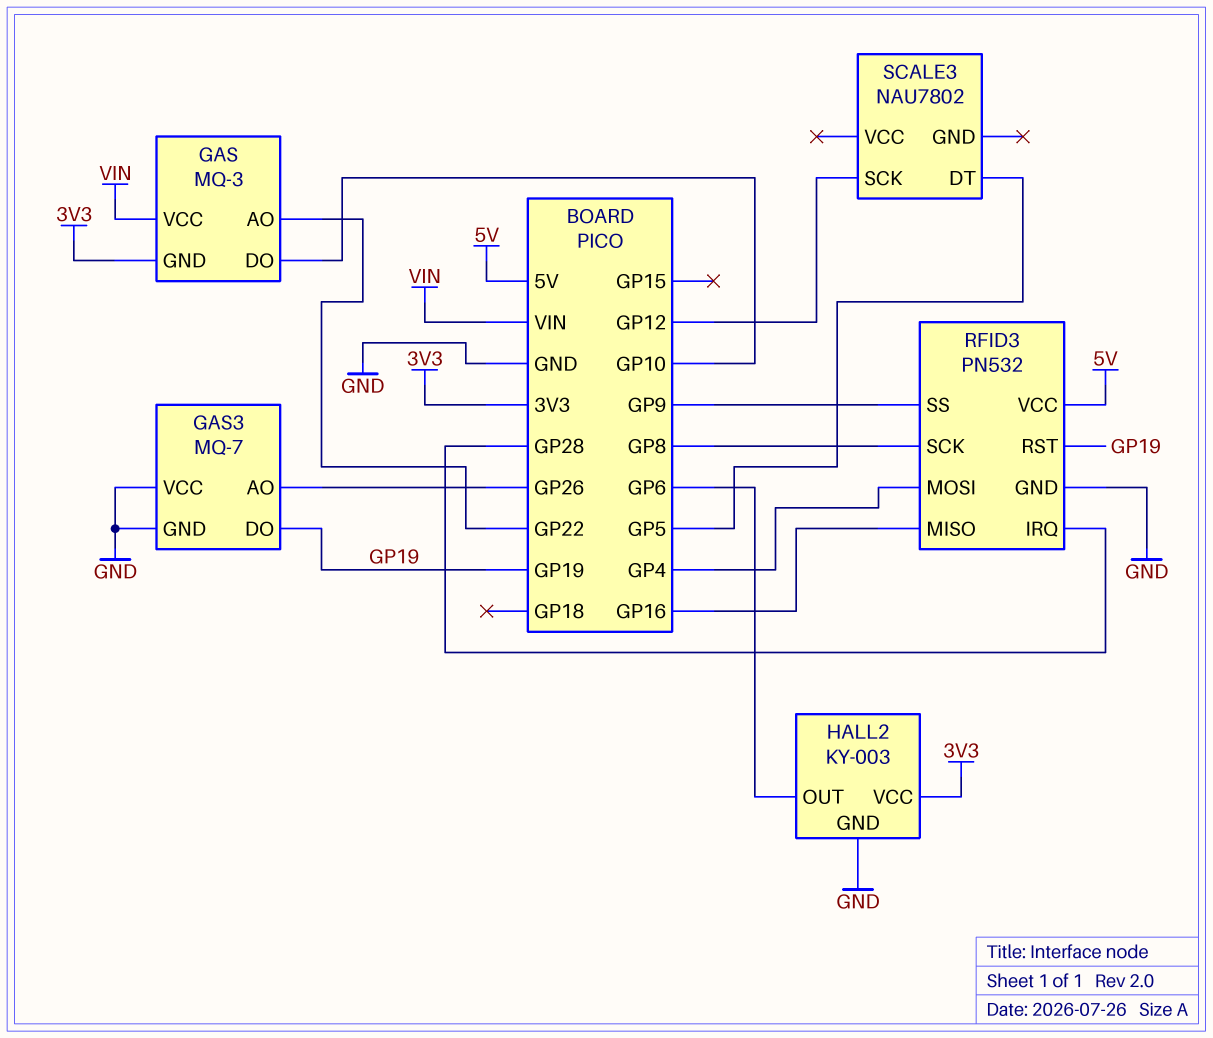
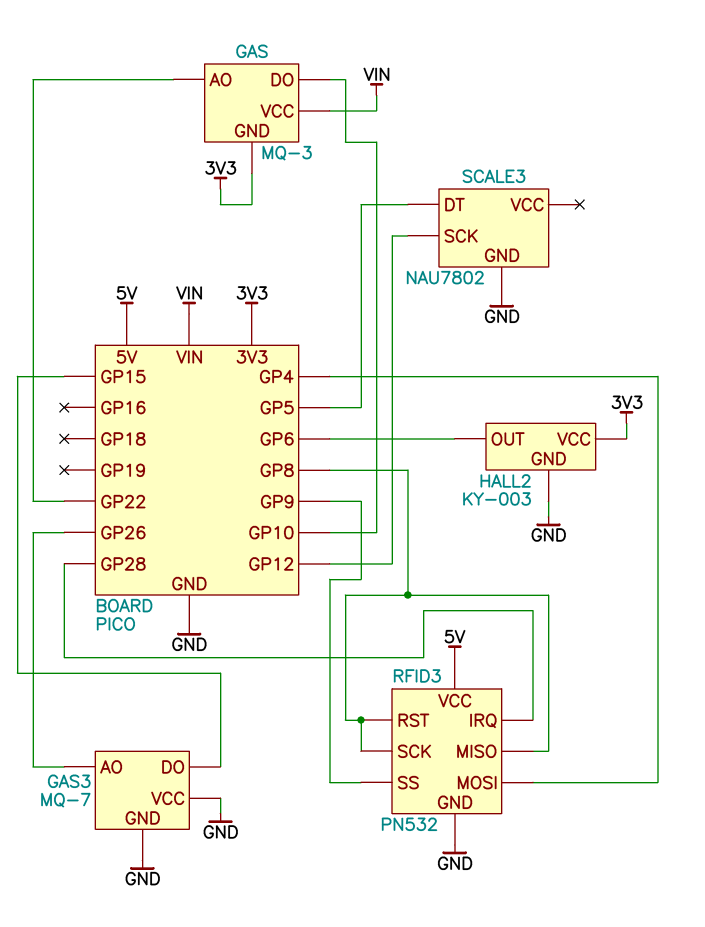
GAS3 pin DO: GP19 -> GP15
RFID3 pin MISO: GP16 -> GP8
RFID3 pin RST: GP19 -> GP8
SCALE3 pin GND: none -> GND

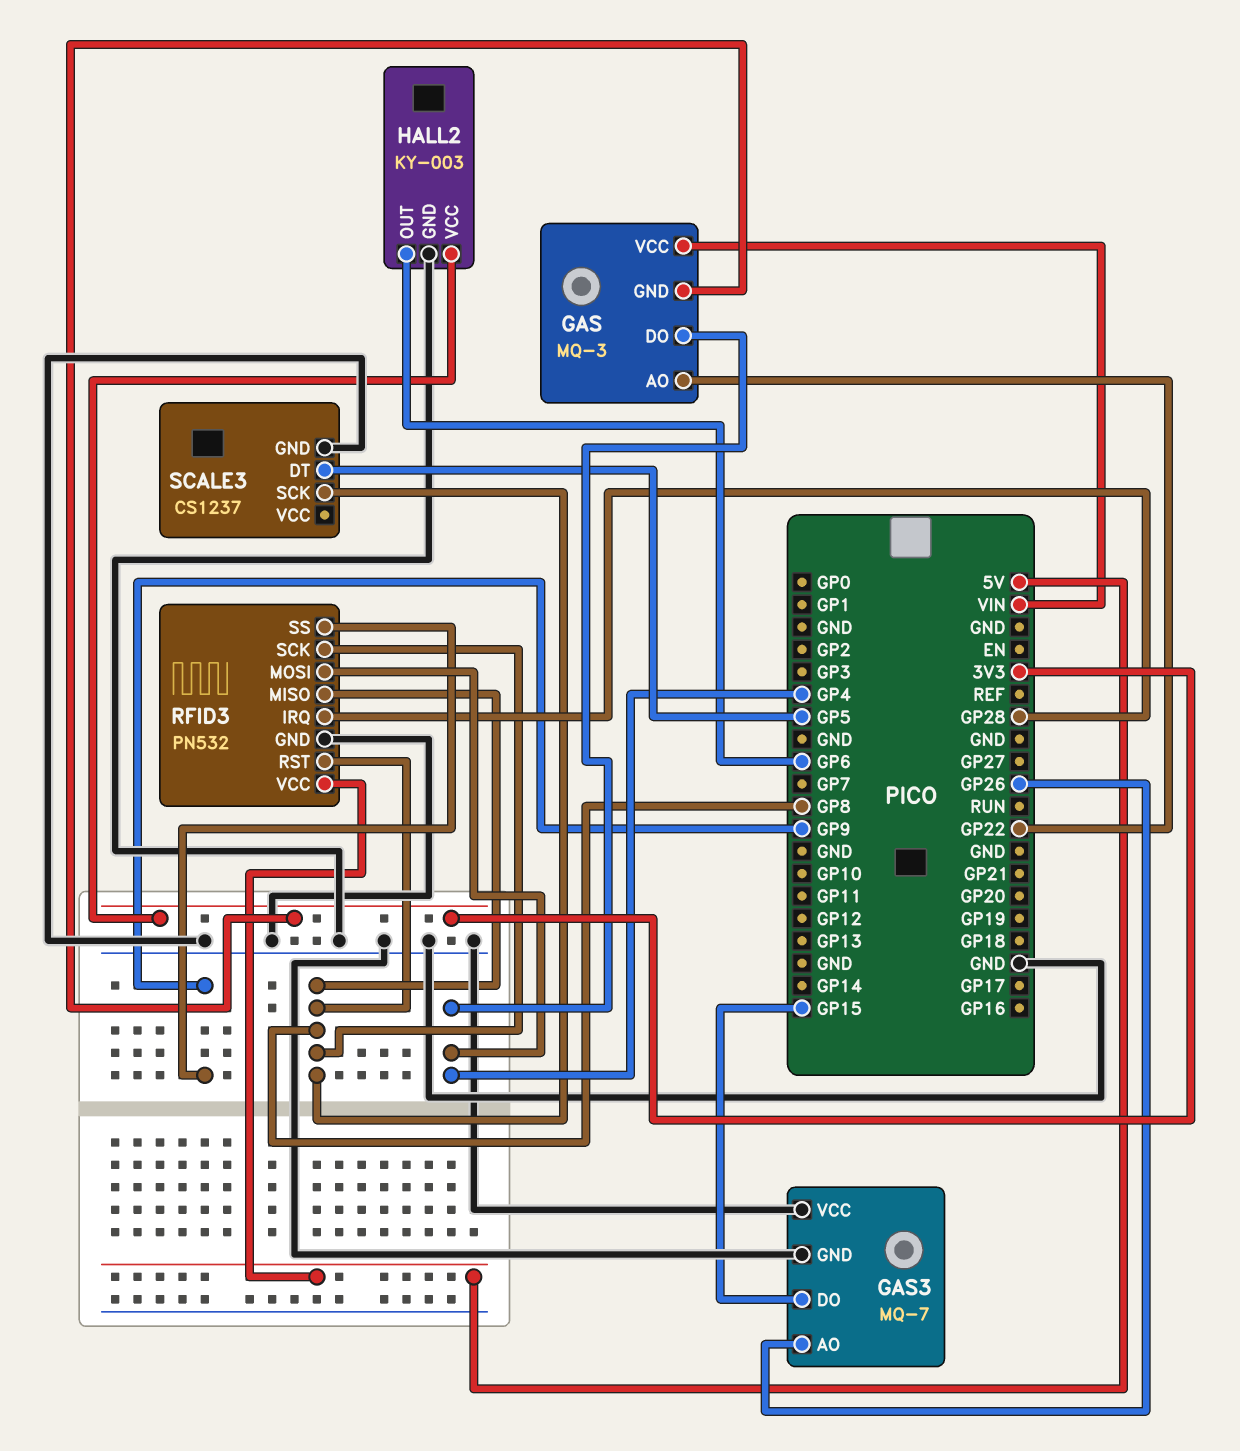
GAS pin DO: GP10 -> GP4
SCALE3: NAU7802 -> CS1237
SCALE3 pin SCK: GP12 -> GP8

